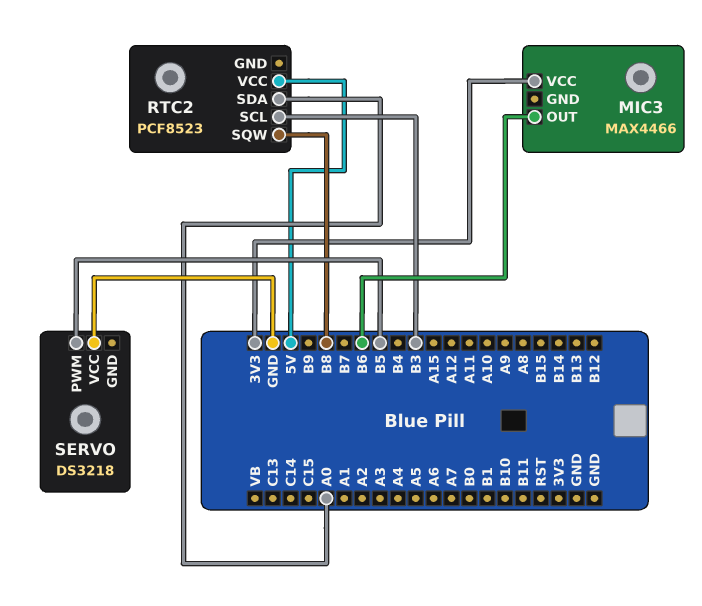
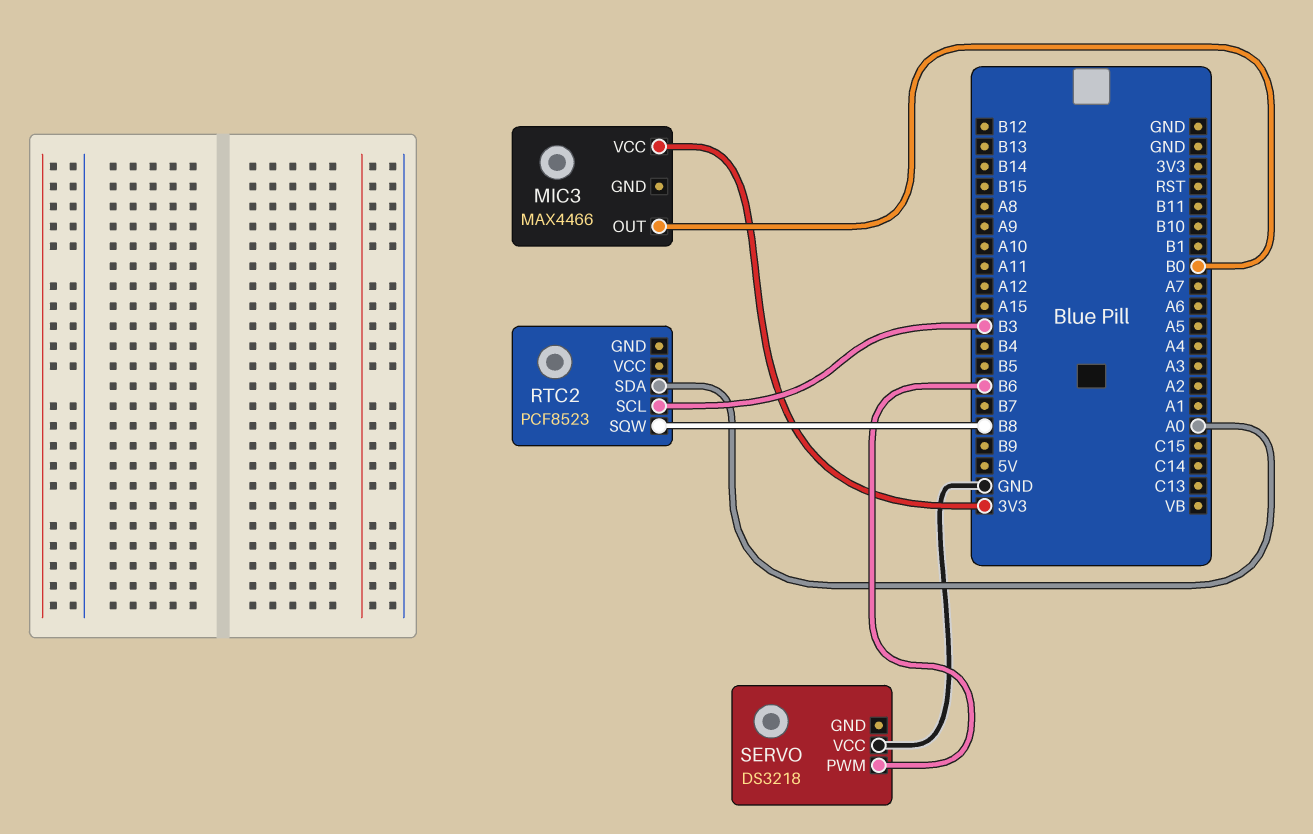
MIC3 pin OUT: B6 -> B0
RTC2 pin VCC: 5V -> none
SERVO pin PWM: B5 -> B6

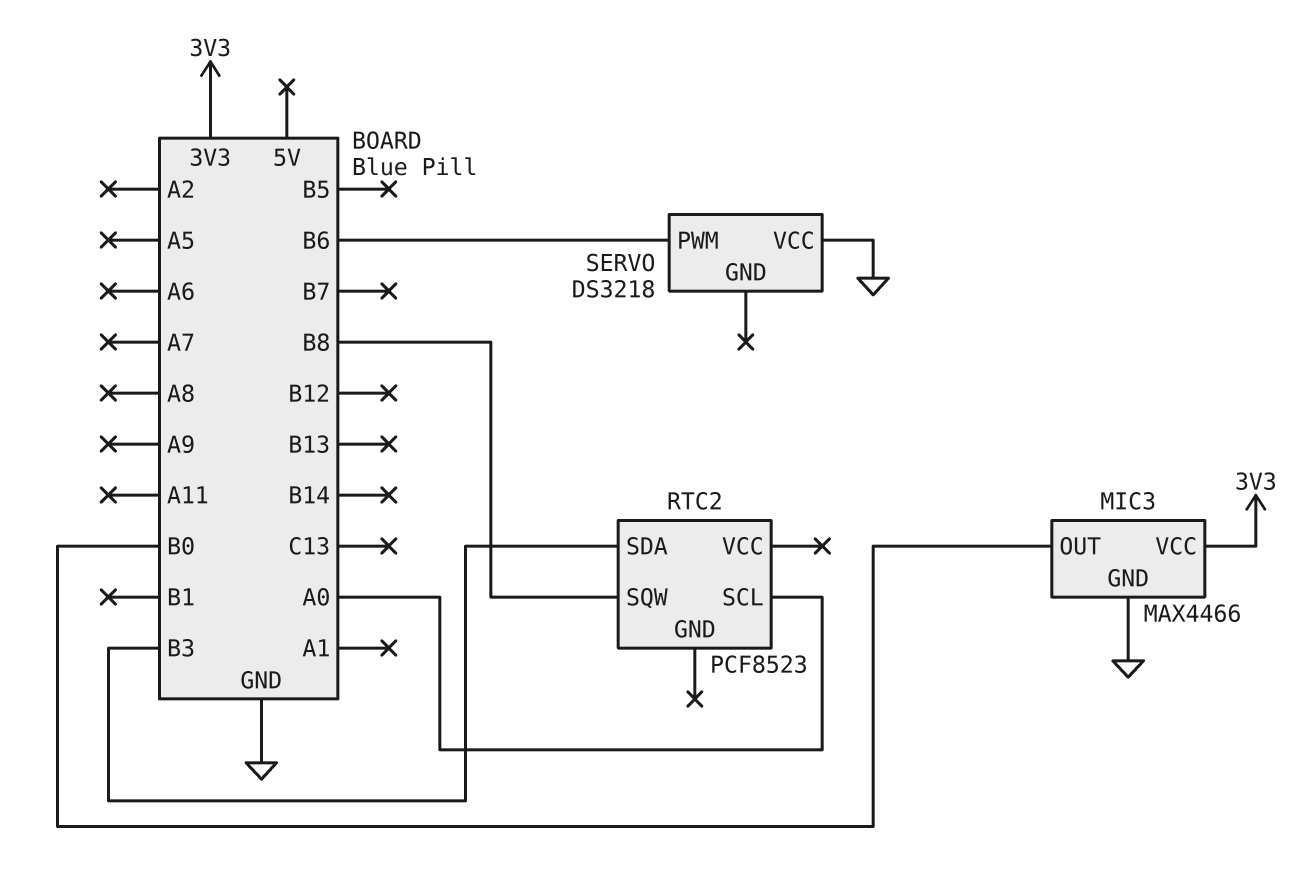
MIC3 pin GND: none -> GND
RTC2 pin SCL: B3 -> A0
RTC2 pin SDA: A0 -> B3

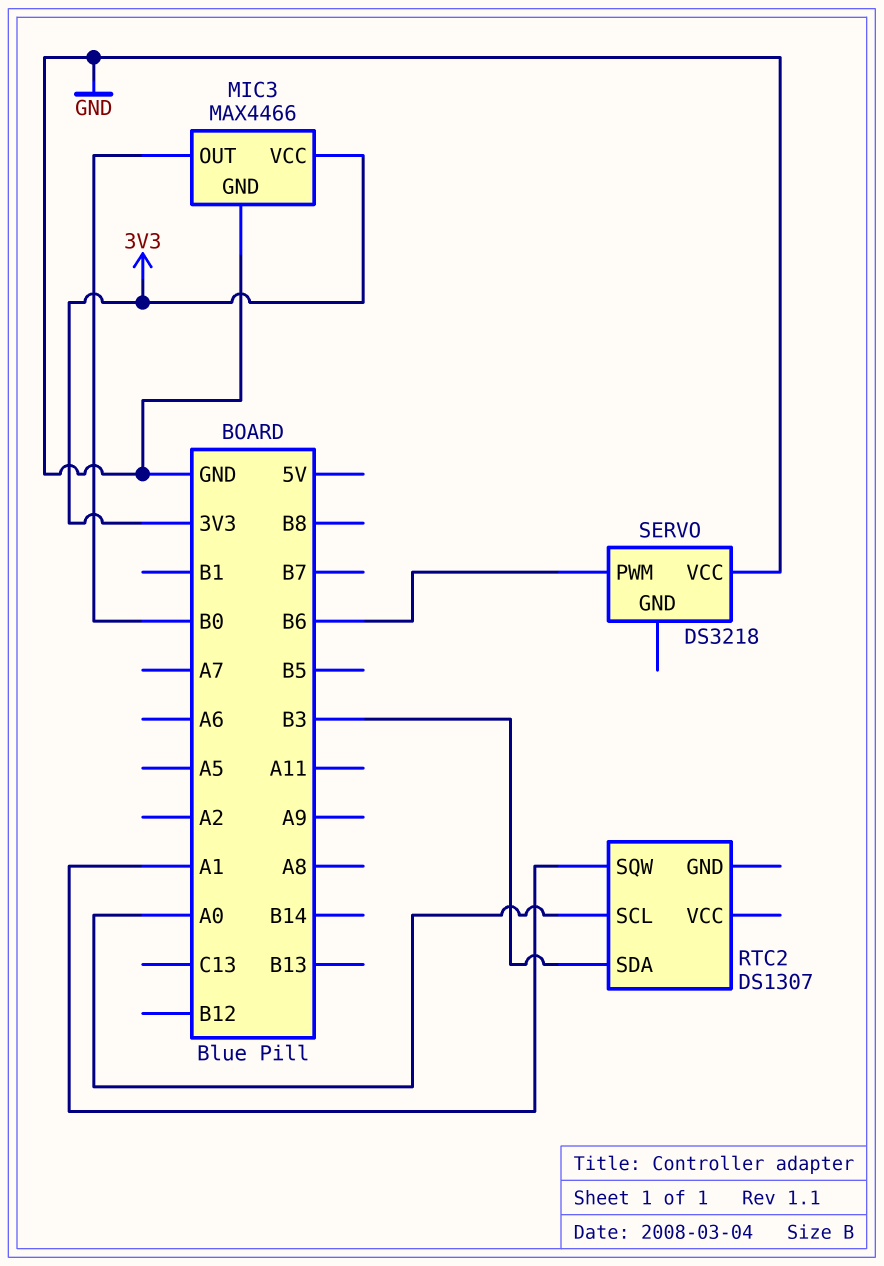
RTC2: PCF8523 -> DS1307
RTC2 pin SQW: B8 -> A1

